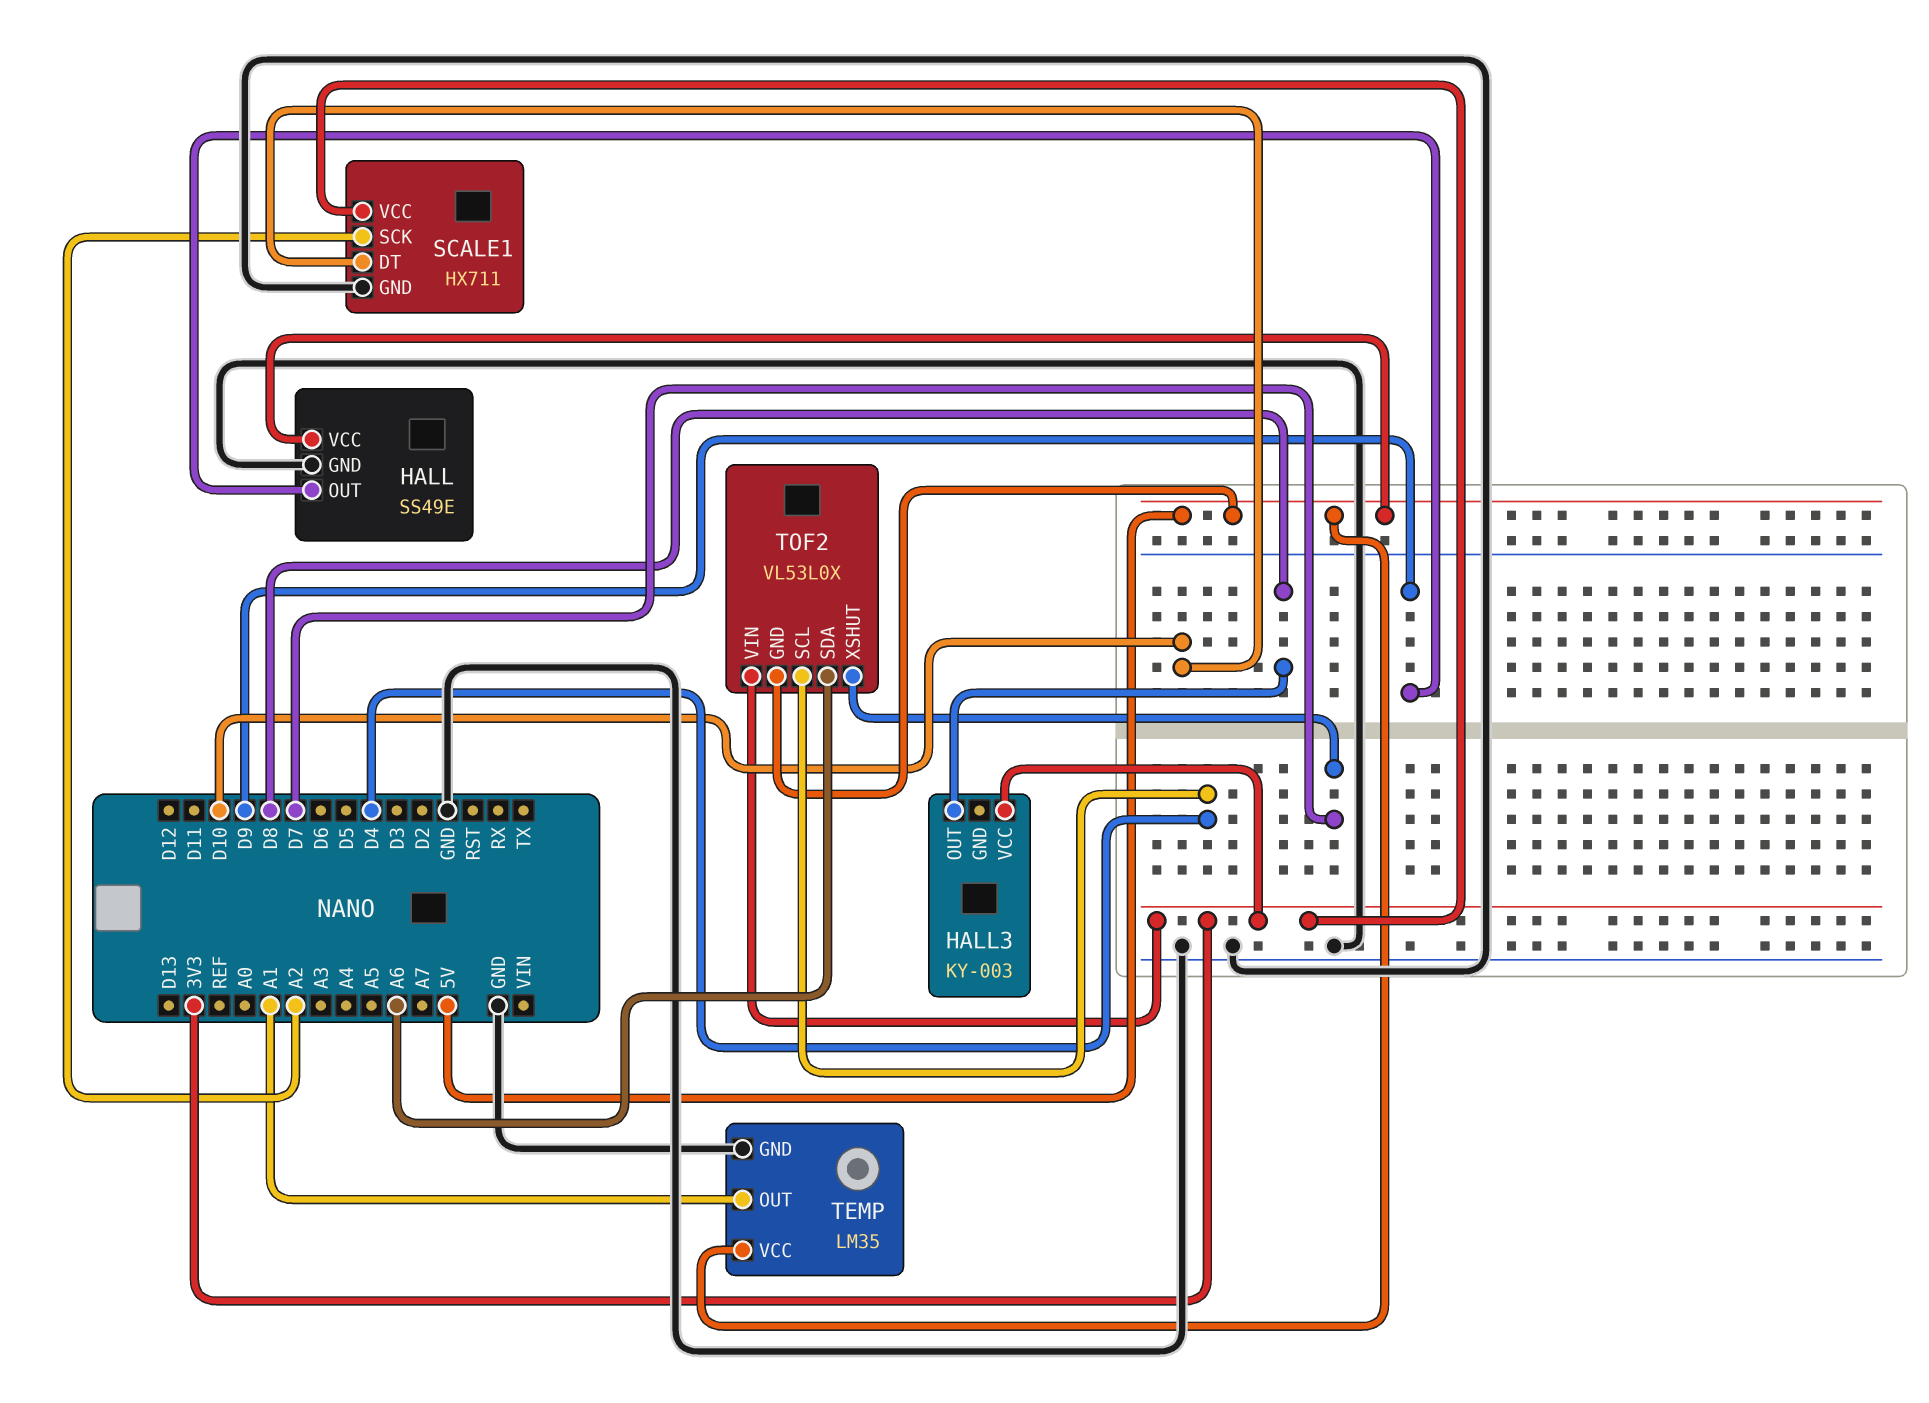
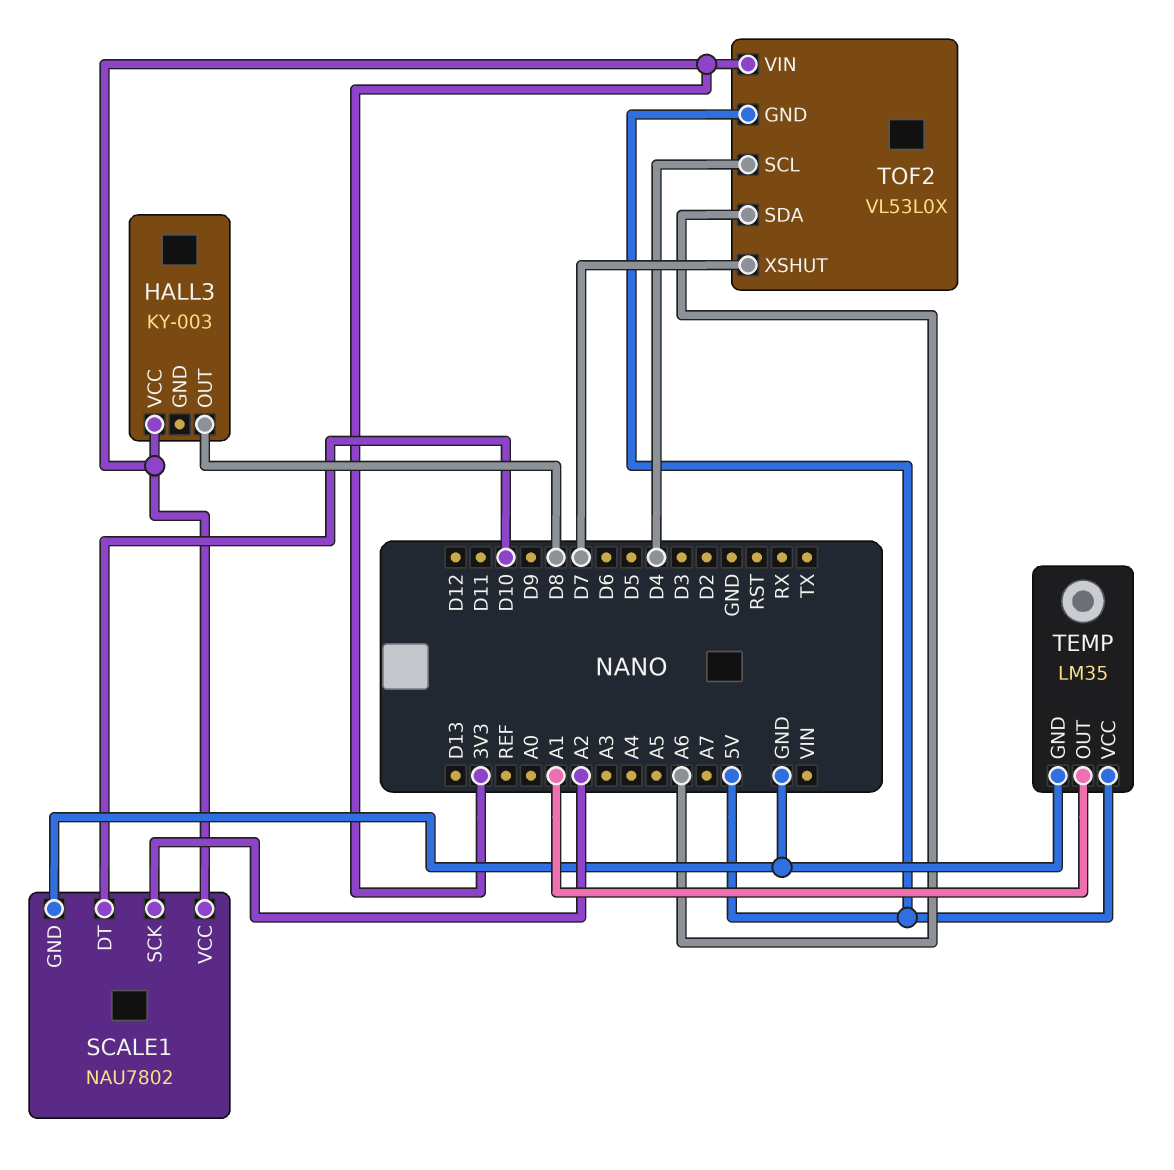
HALL: SS49E -> none
HALL pin GND: GND -> none
HALL pin OUT: D9 -> none
HALL pin VCC: 5V -> none
SCALE1: HX711 -> NAU7802

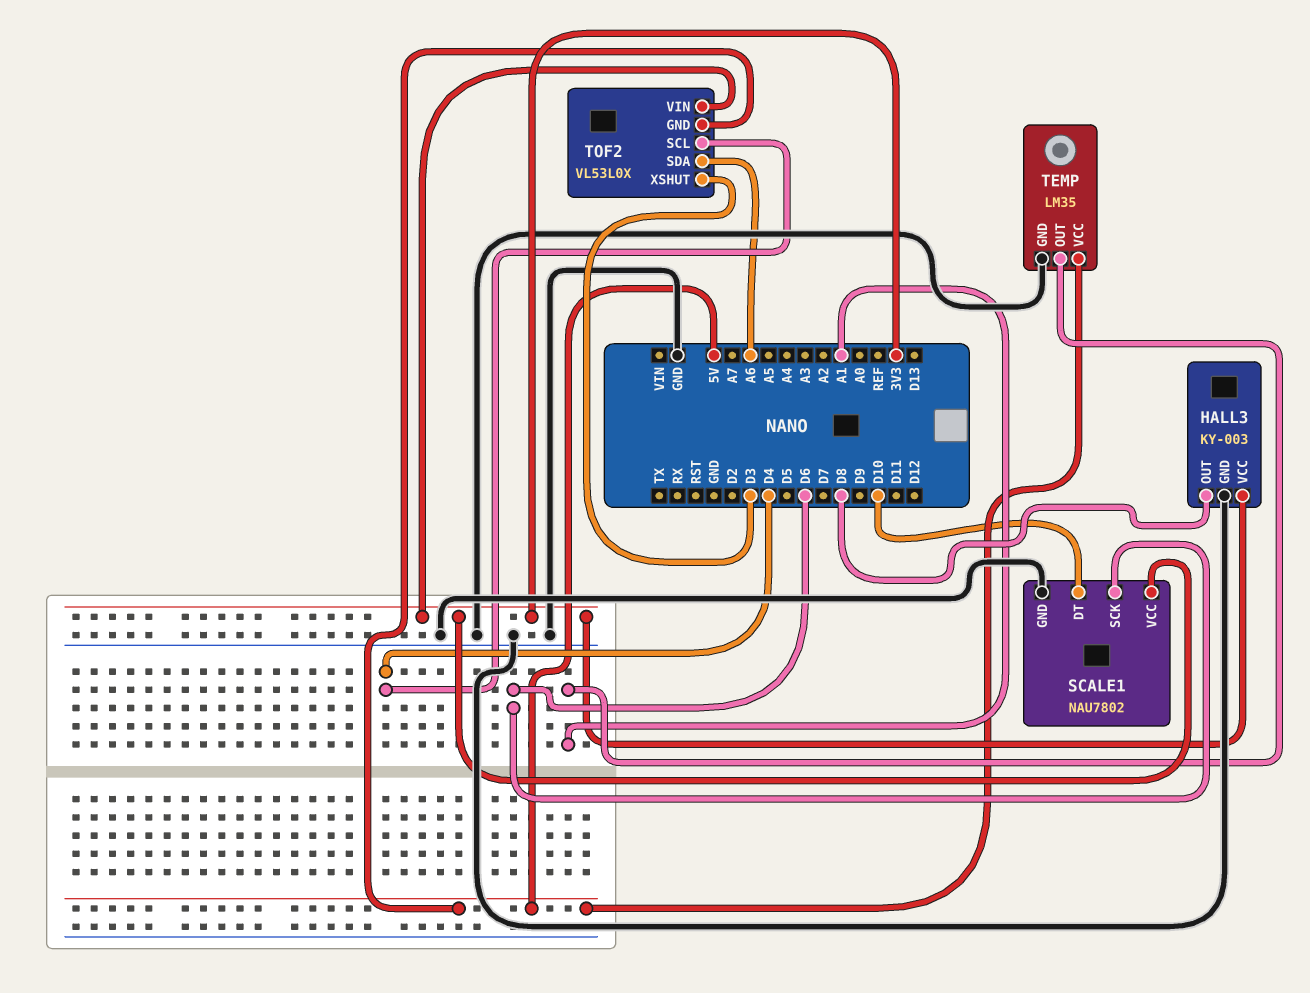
HALL3 pin GND: none -> GND
SCALE1 pin SCK: A2 -> D6
TOF2 pin XSHUT: D7 -> D3

